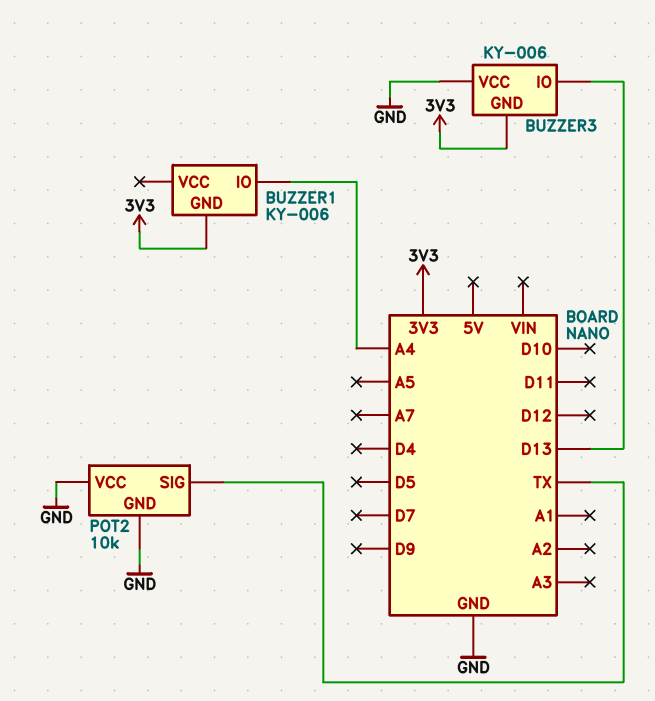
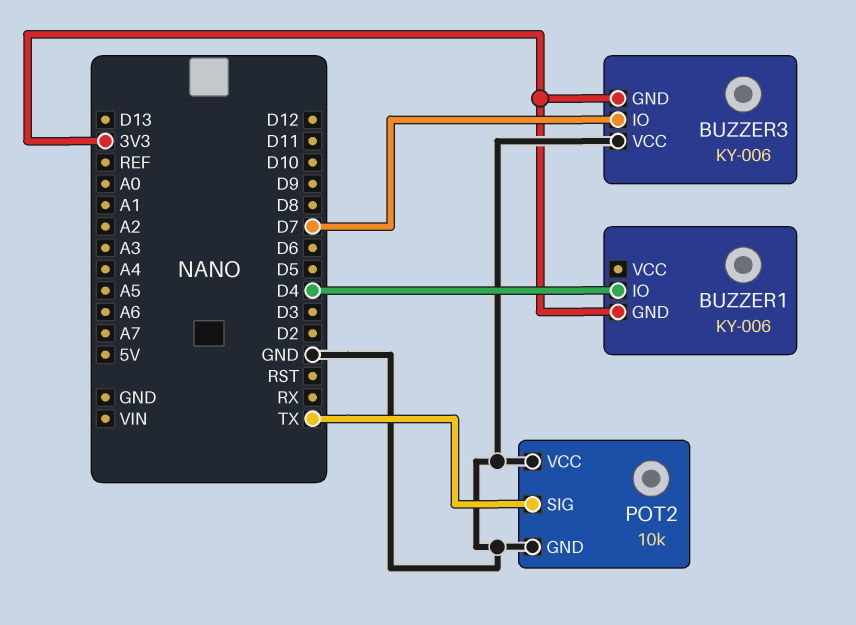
BUZZER1 pin IO: A4 -> D4
BUZZER3 pin IO: D13 -> D7

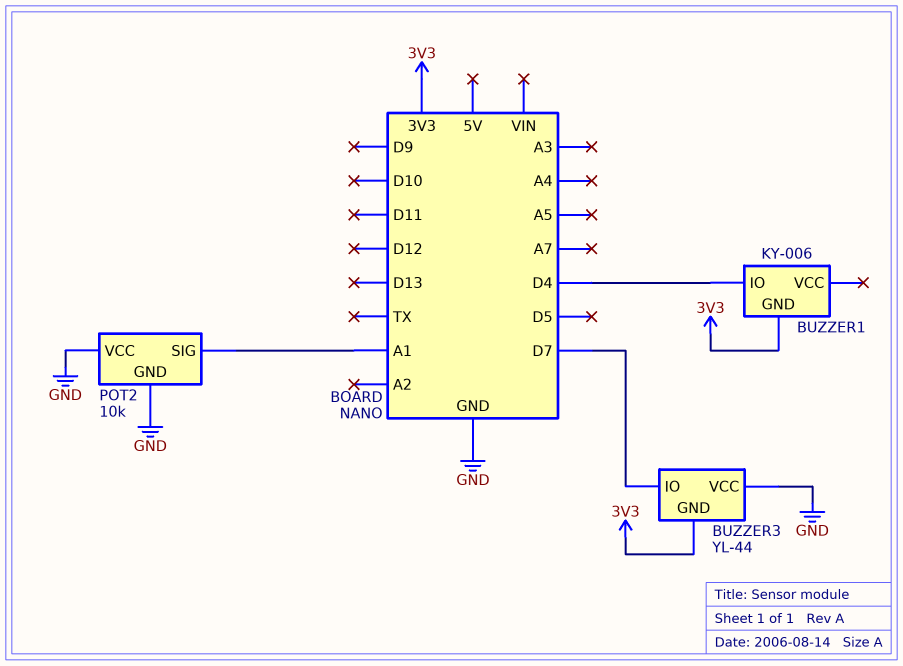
BUZZER3: KY-006 -> YL-44
POT2 pin SIG: TX -> A1

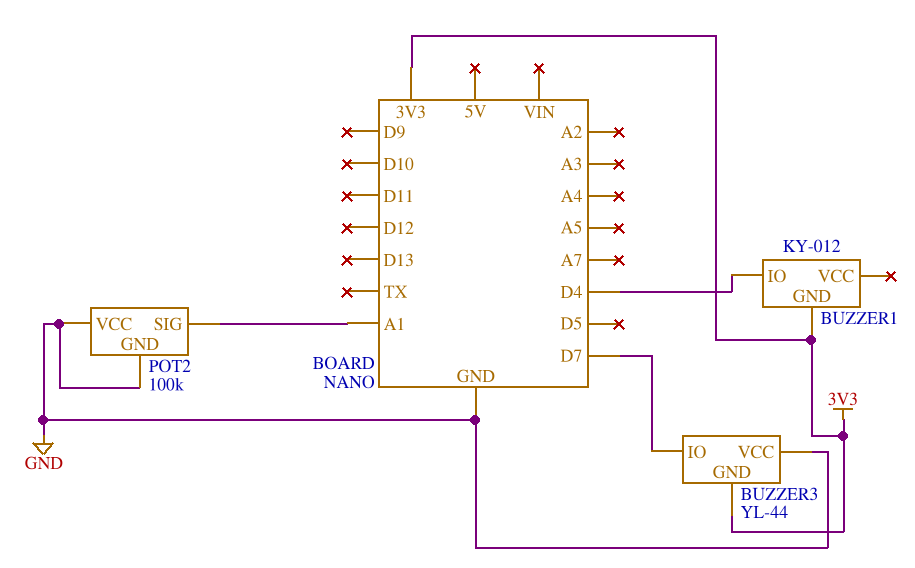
BUZZER1: KY-006 -> KY-012
POT2: 10k -> 100k

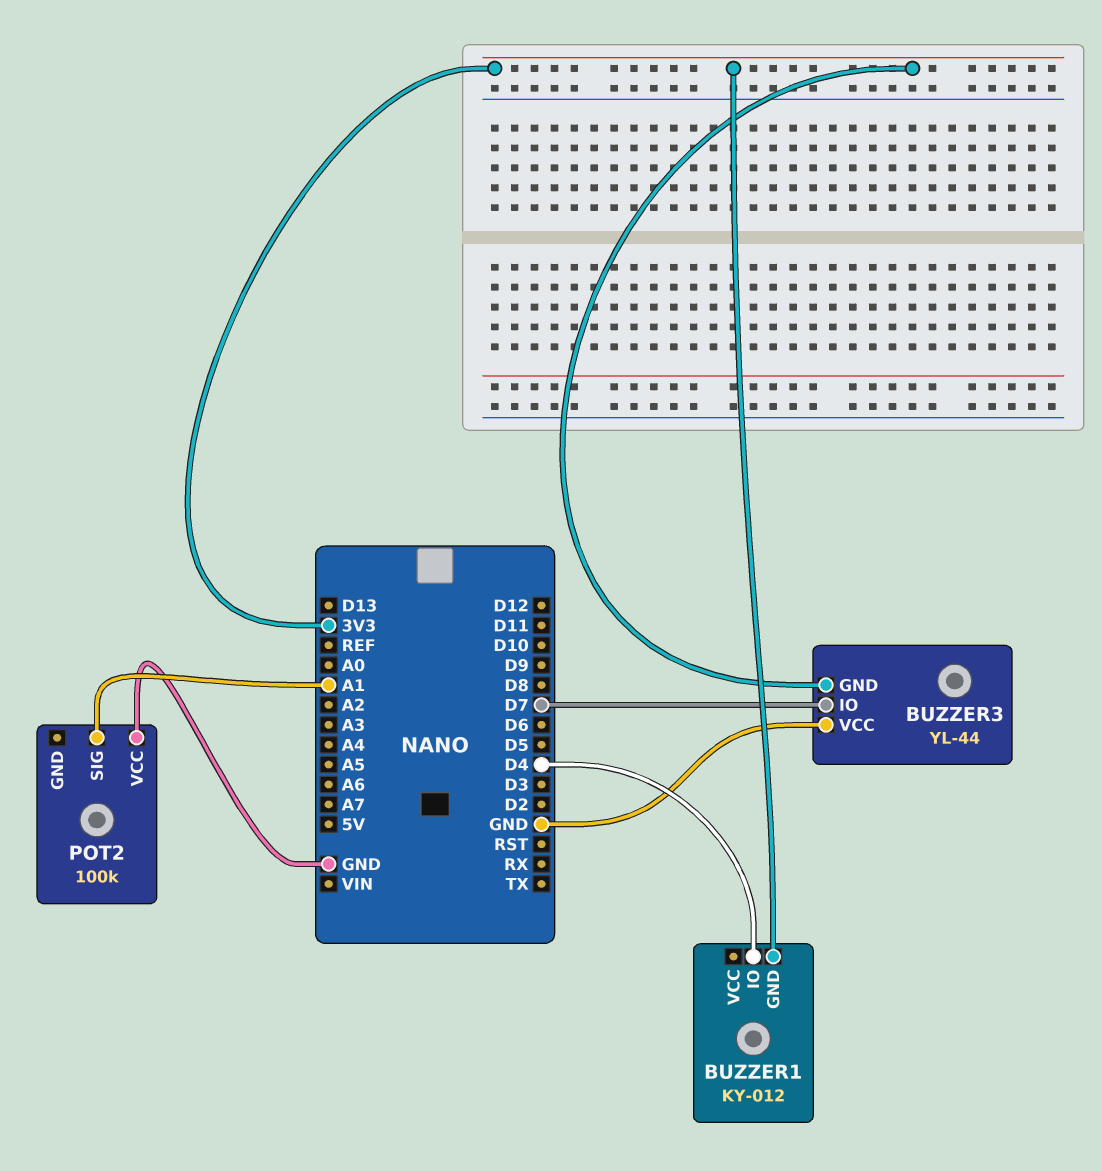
POT2 pin GND: GND -> none

